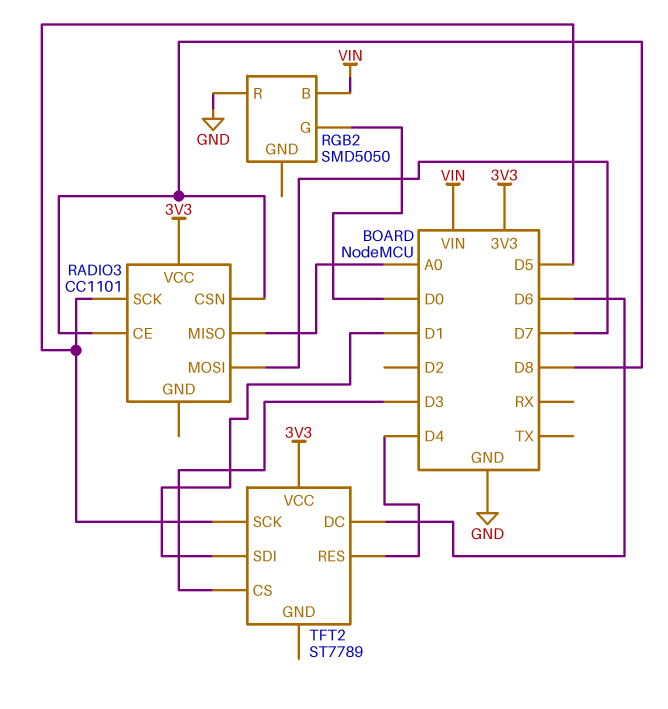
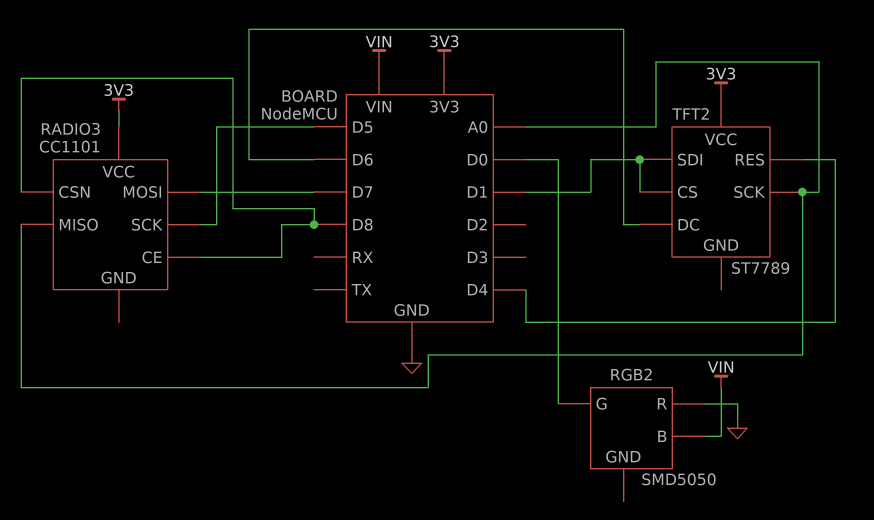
TFT2 pin CS: D3 -> D1
TFT2 pin SCK: D5 -> A0

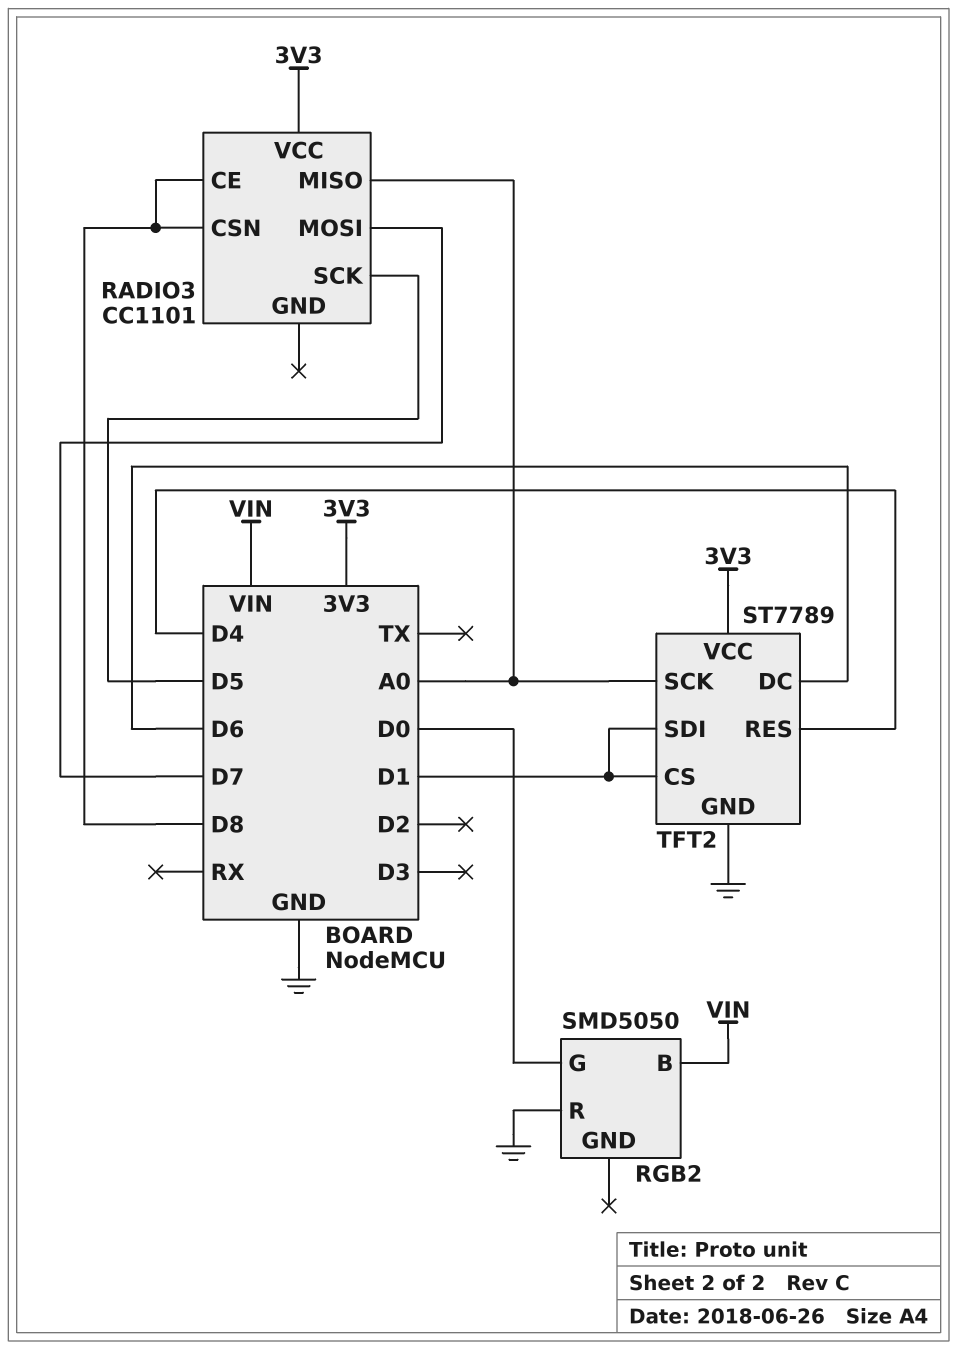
TFT2 pin GND: none -> GND

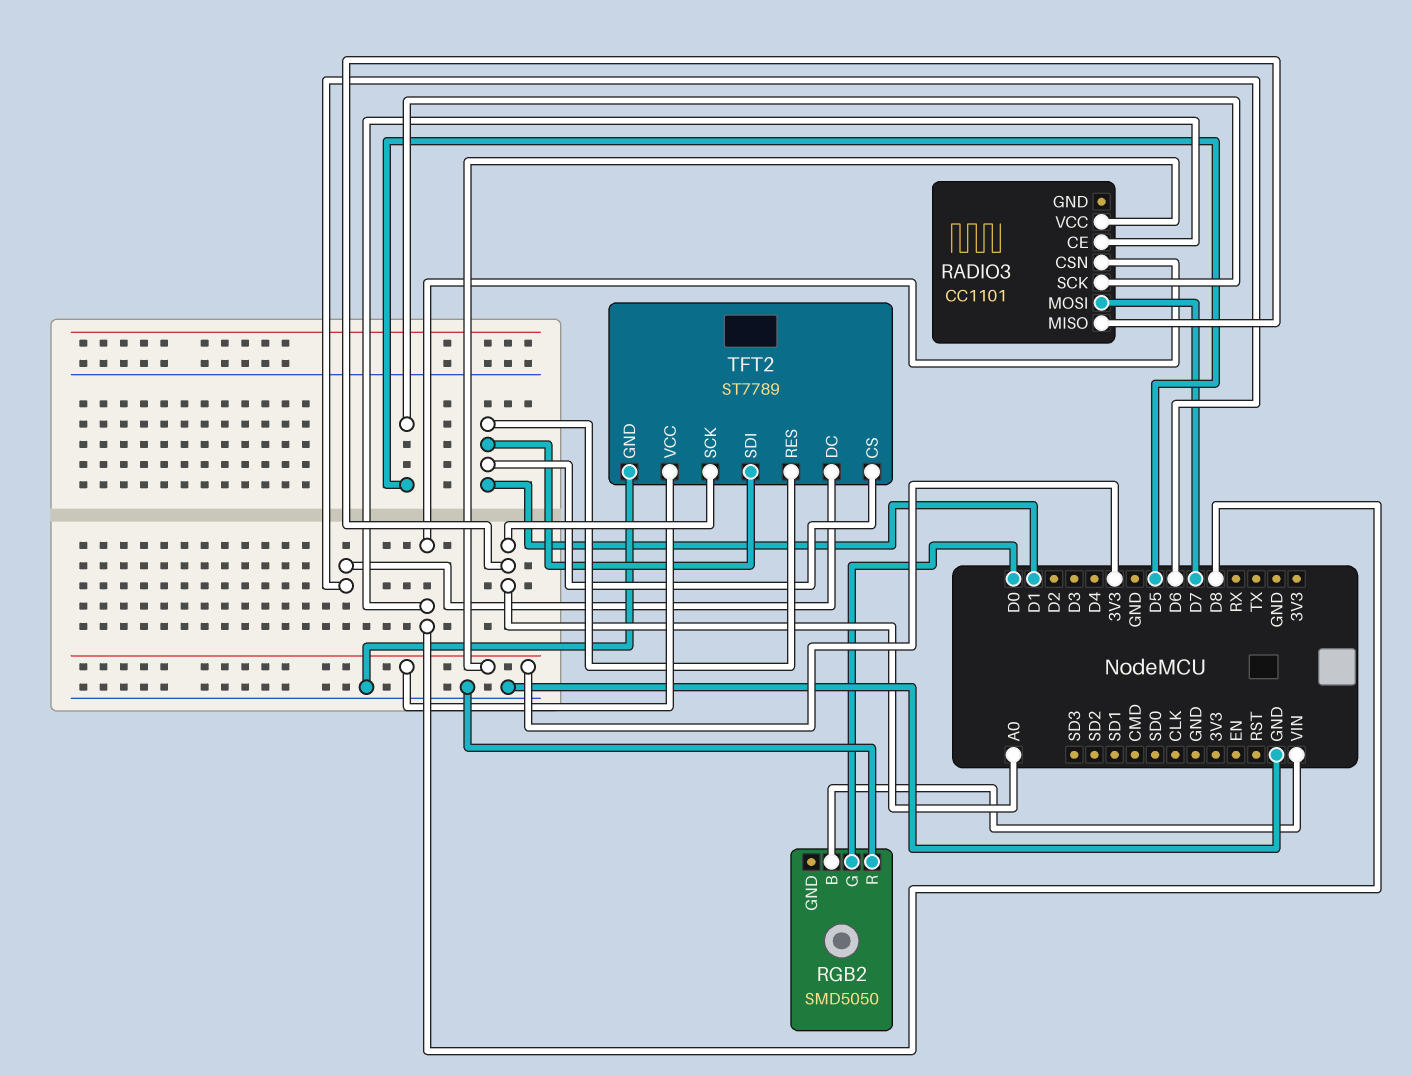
TFT2 pin RES: D4 -> D1

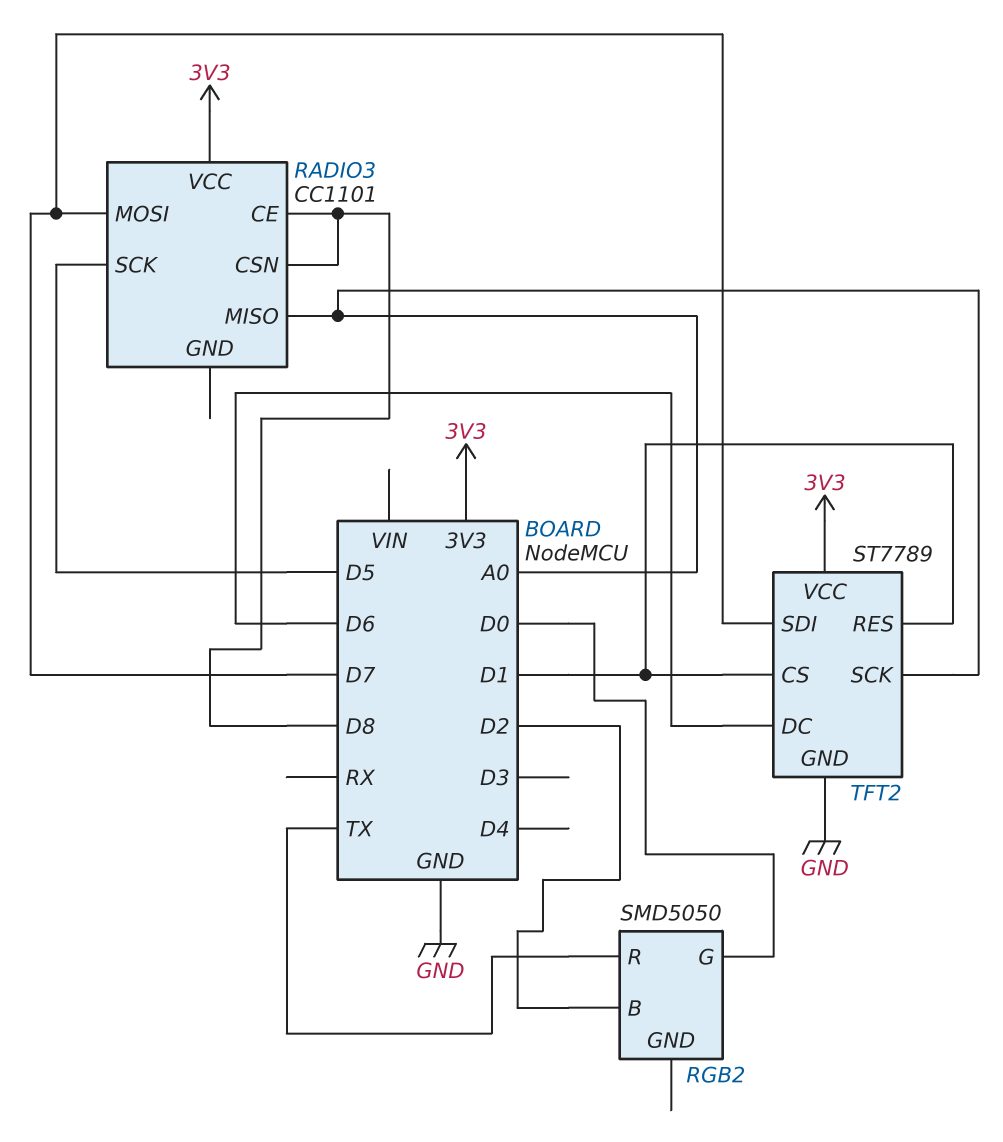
RGB2 pin B: VIN -> D2
RGB2 pin R: GND -> TX
TFT2 pin SDI: D1 -> D7

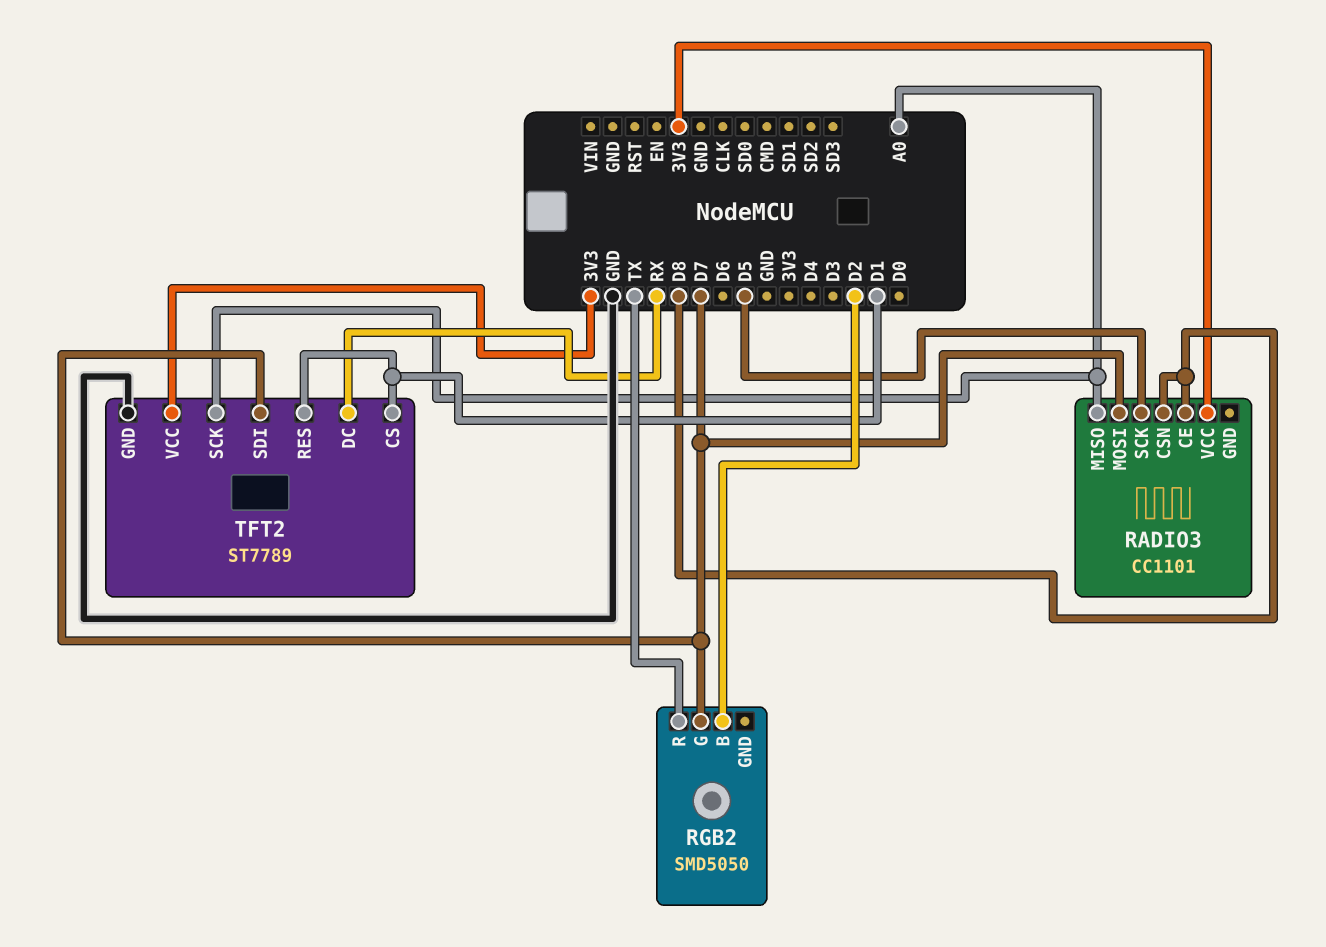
RGB2 pin G: D0 -> D7
TFT2 pin DC: D6 -> RX

